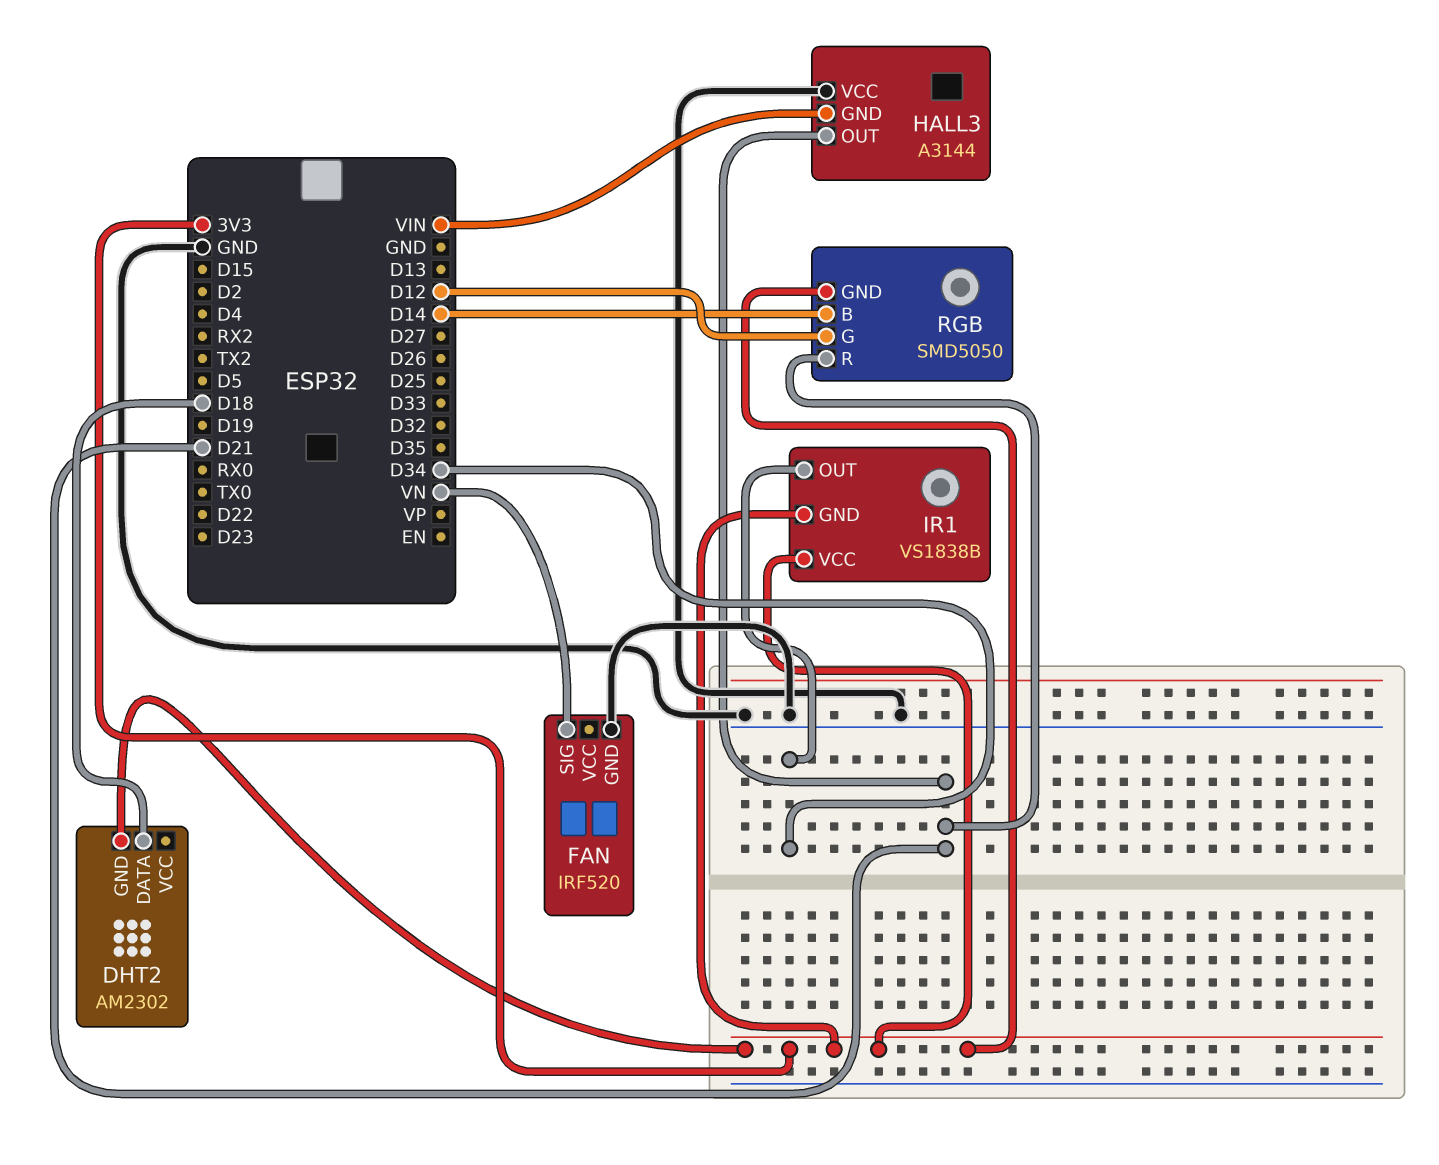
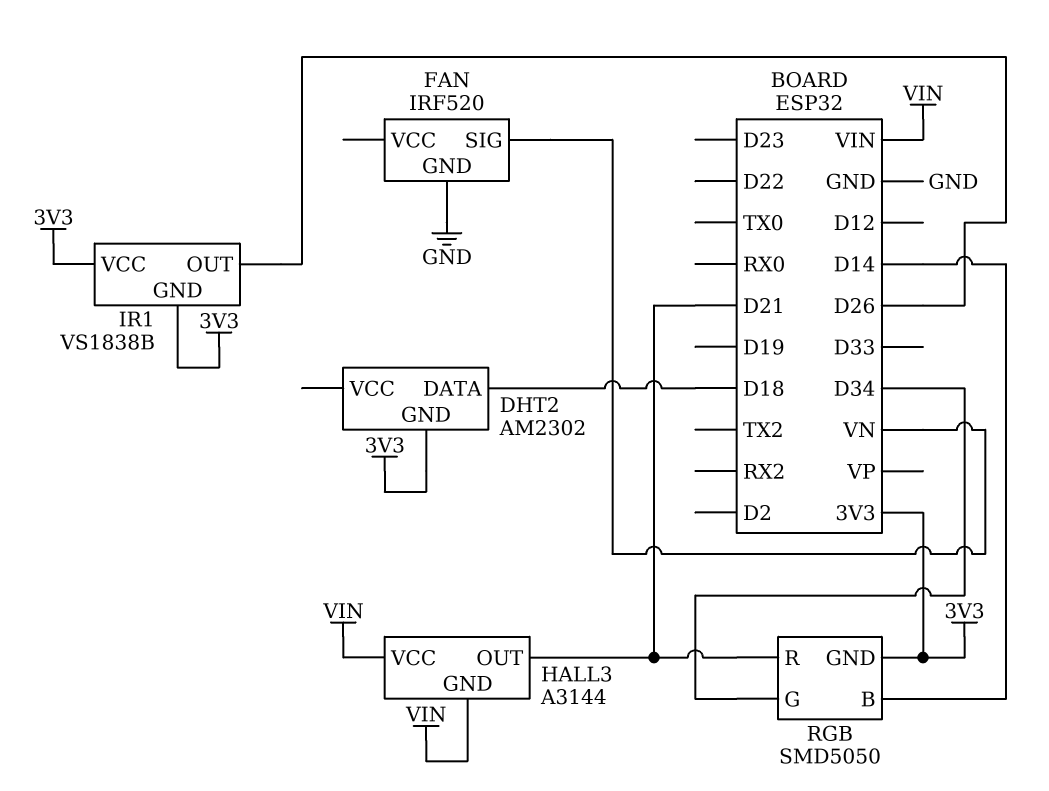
HALL3 pin VCC: GND -> VIN
IR1 pin OUT: D34 -> D26
RGB pin G: D12 -> D34

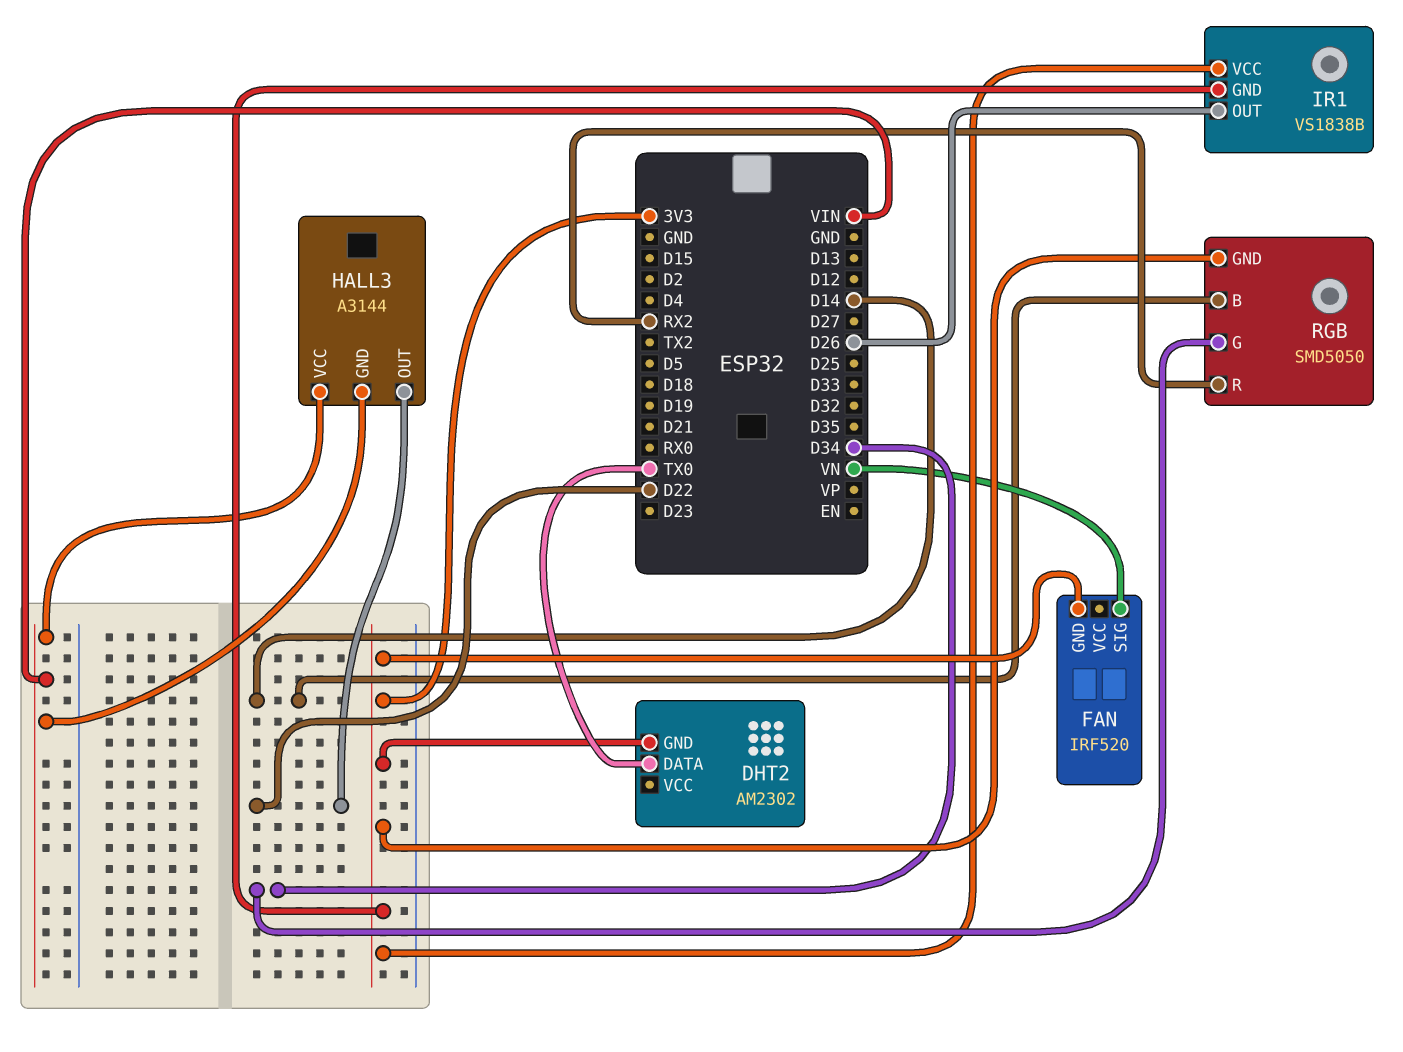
DHT2 pin DATA: D18 -> TX0
FAN pin GND: GND -> 3V3
HALL3 pin OUT: D21 -> D22
RGB pin R: D21 -> RX2

